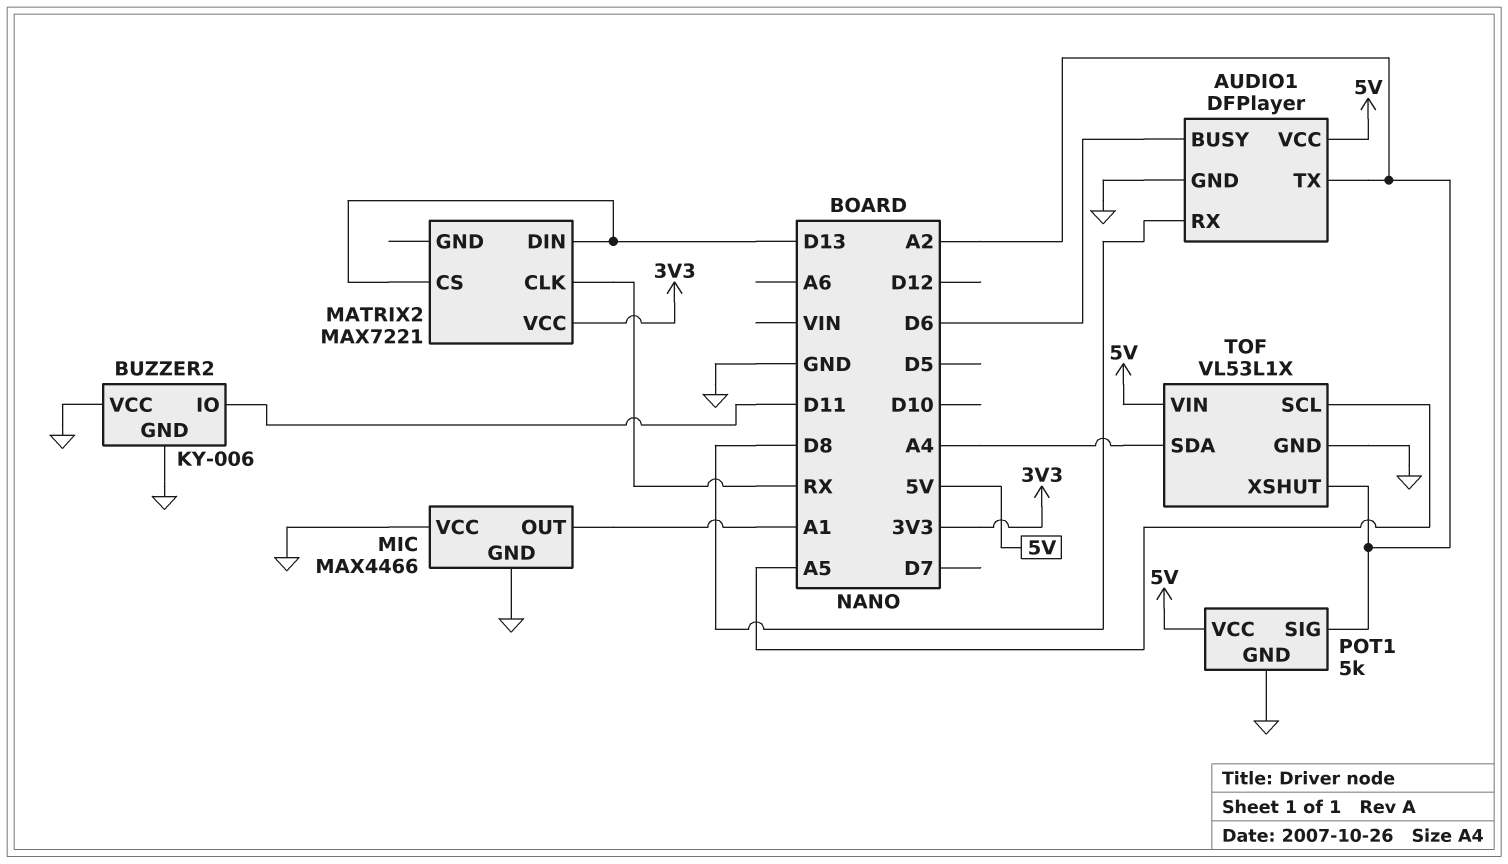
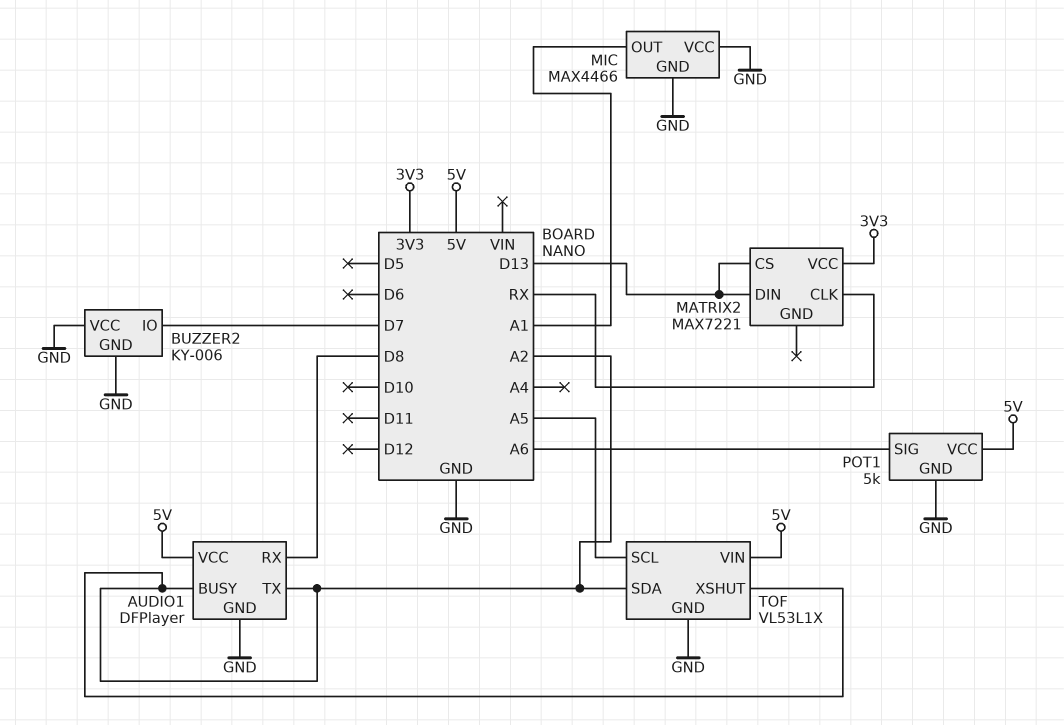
AUDIO1 pin BUSY: D6 -> A2
BUZZER2 pin IO: D11 -> D7
POT1 pin SIG: A2 -> A6
TOF pin SDA: A4 -> A2

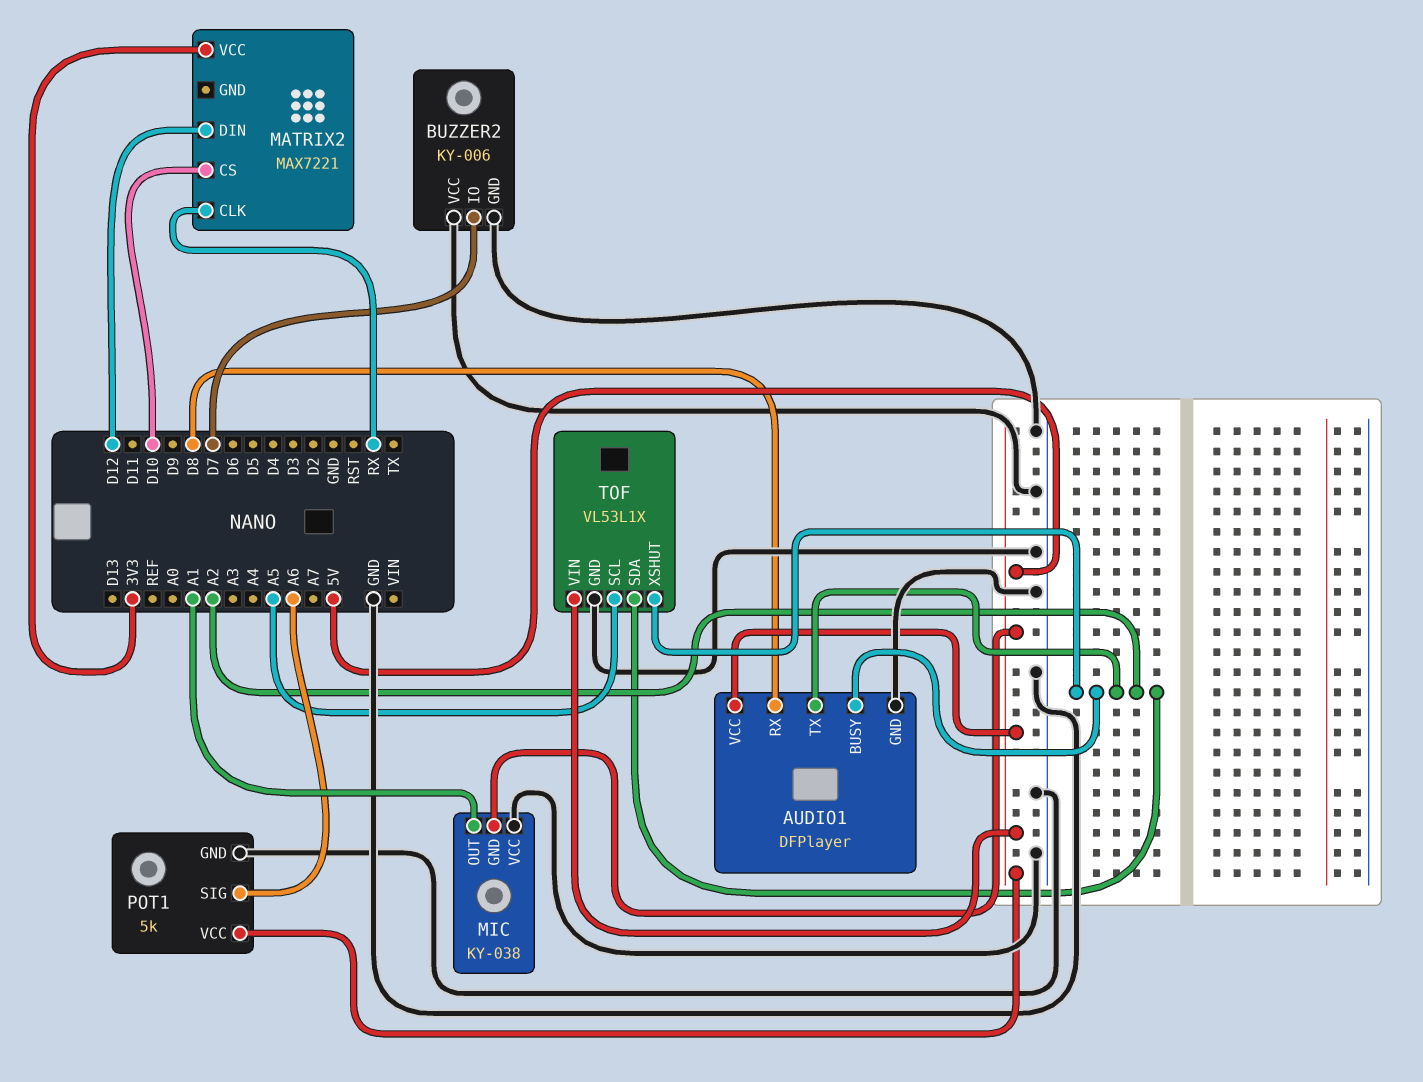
MATRIX2 pin CS: D13 -> D10
MATRIX2 pin DIN: D13 -> D12
MIC: MAX4466 -> KY-038
MIC pin GND: GND -> 5V

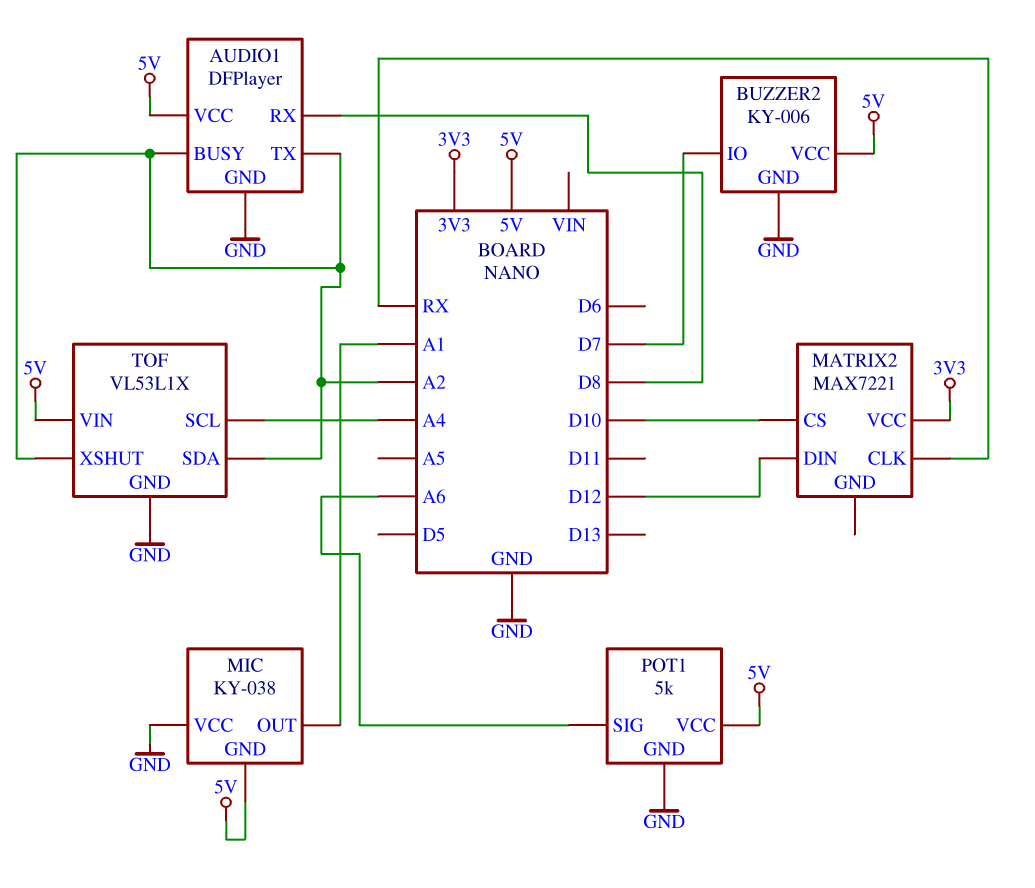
BUZZER2 pin VCC: GND -> 5V
TOF pin SCL: A5 -> A4

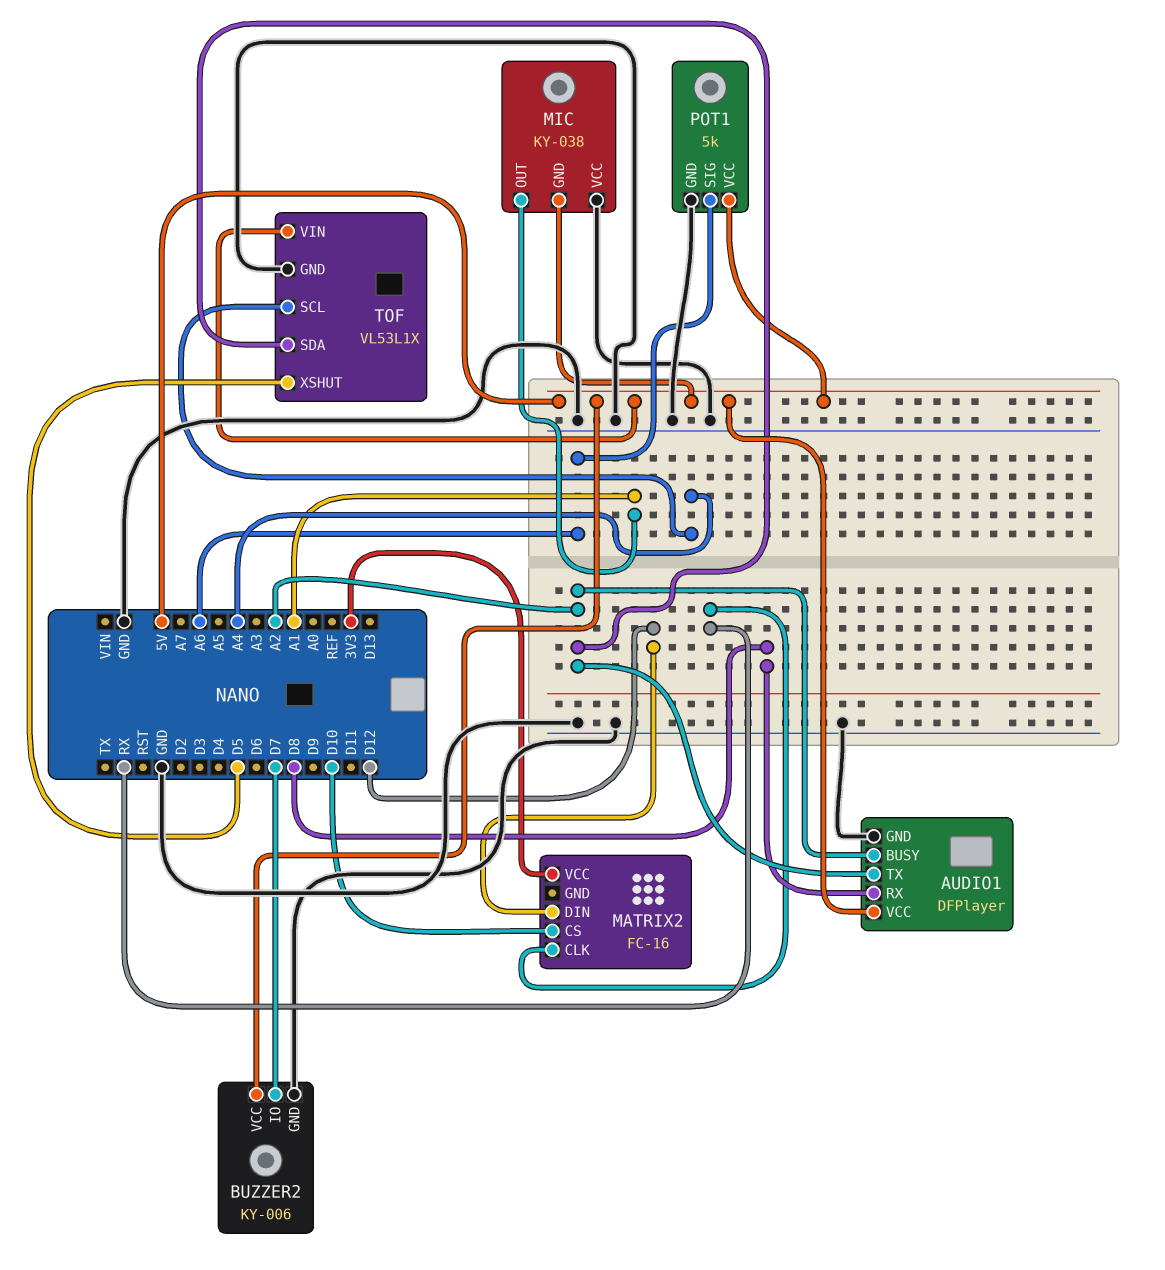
MATRIX2: MAX7221 -> FC-16
TOF pin XSHUT: A2 -> D5

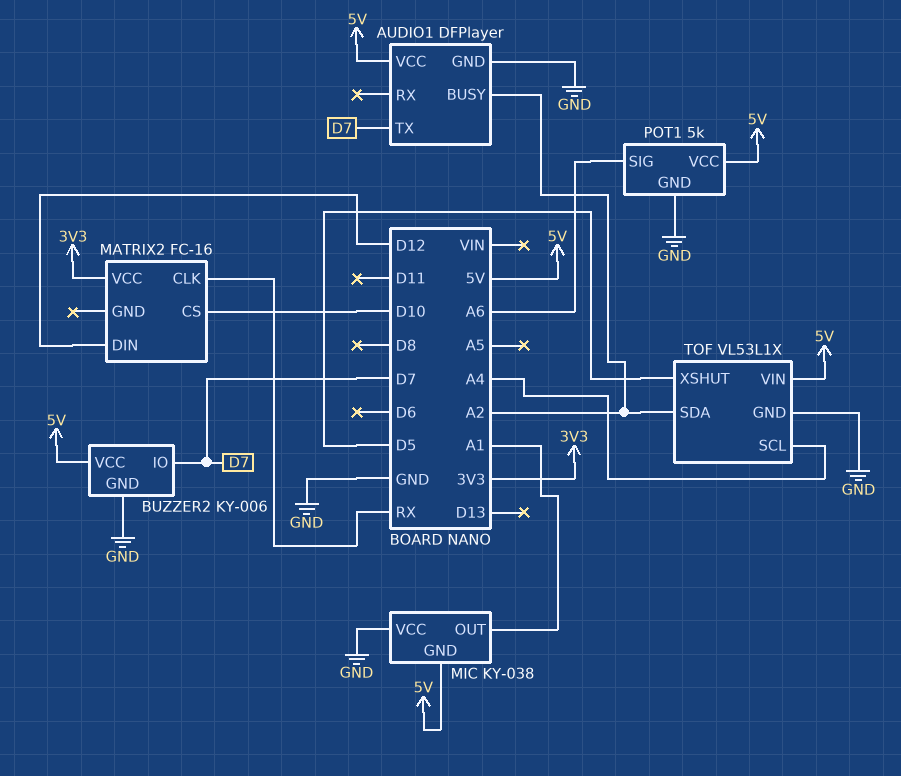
AUDIO1 pin RX: D8 -> none
AUDIO1 pin TX: A2 -> D7

